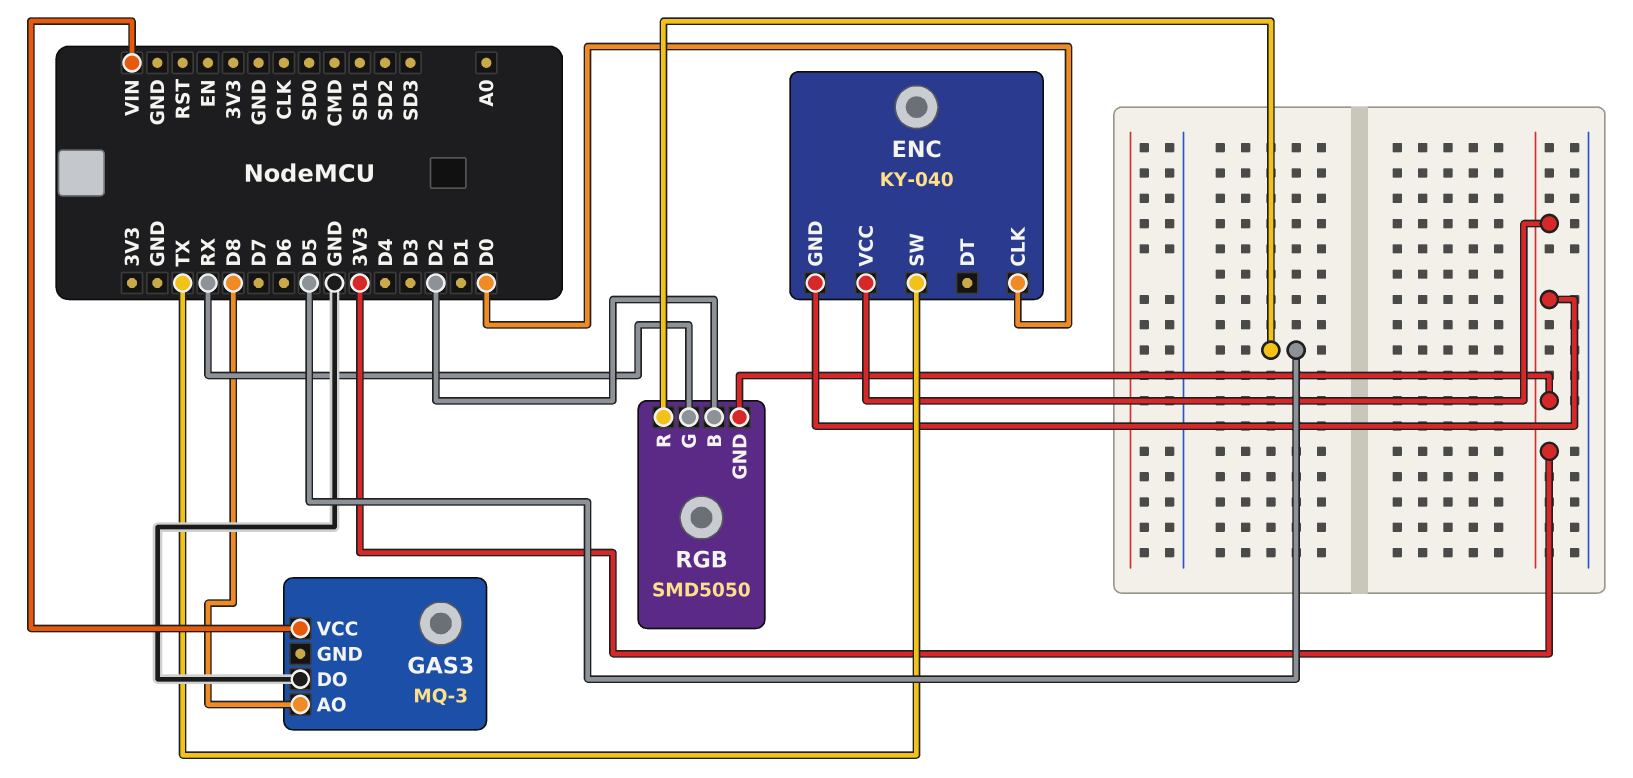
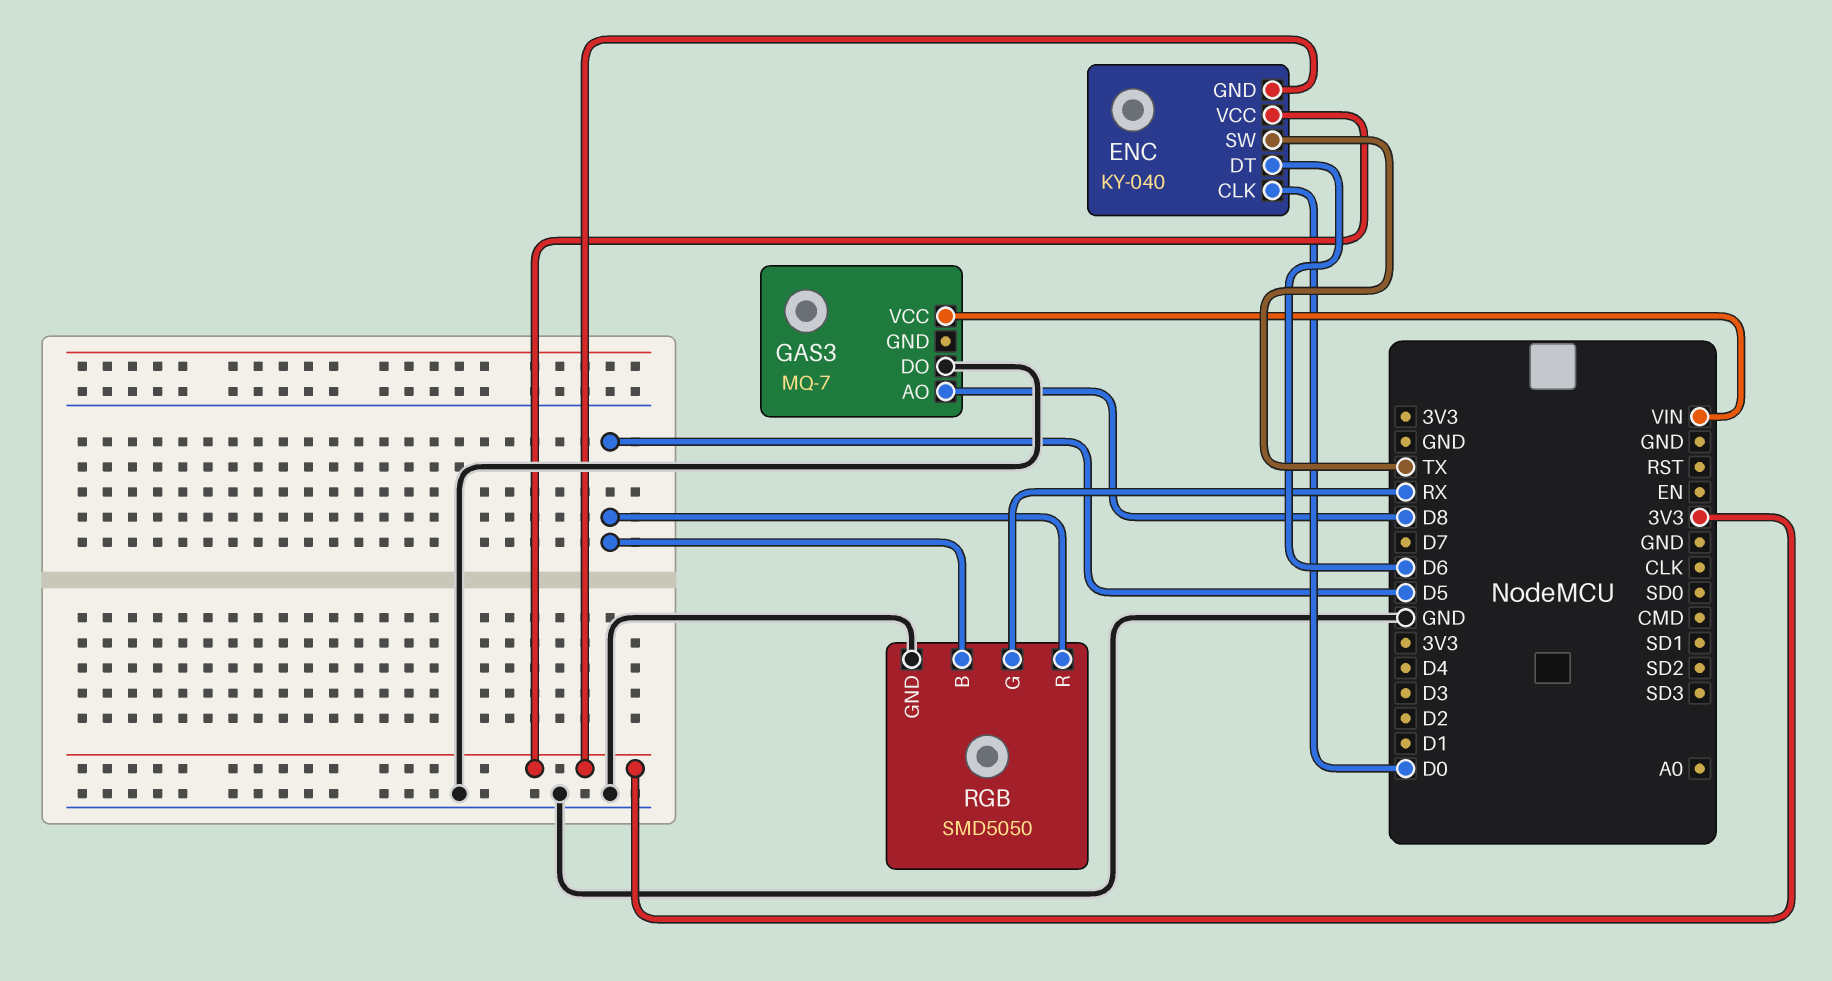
ENC pin DT: none -> D6
GAS3: MQ-3 -> MQ-7
RGB pin B: D2 -> D5
RGB pin GND: 3V3 -> GND

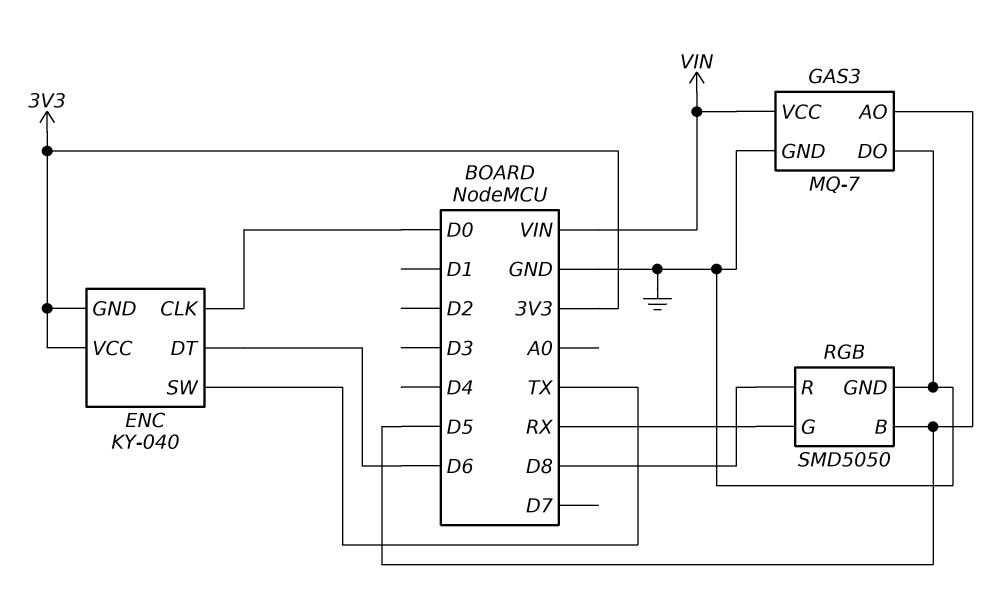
GAS3 pin AO: D8 -> D5
GAS3 pin GND: none -> GND
RGB pin R: D5 -> D8

